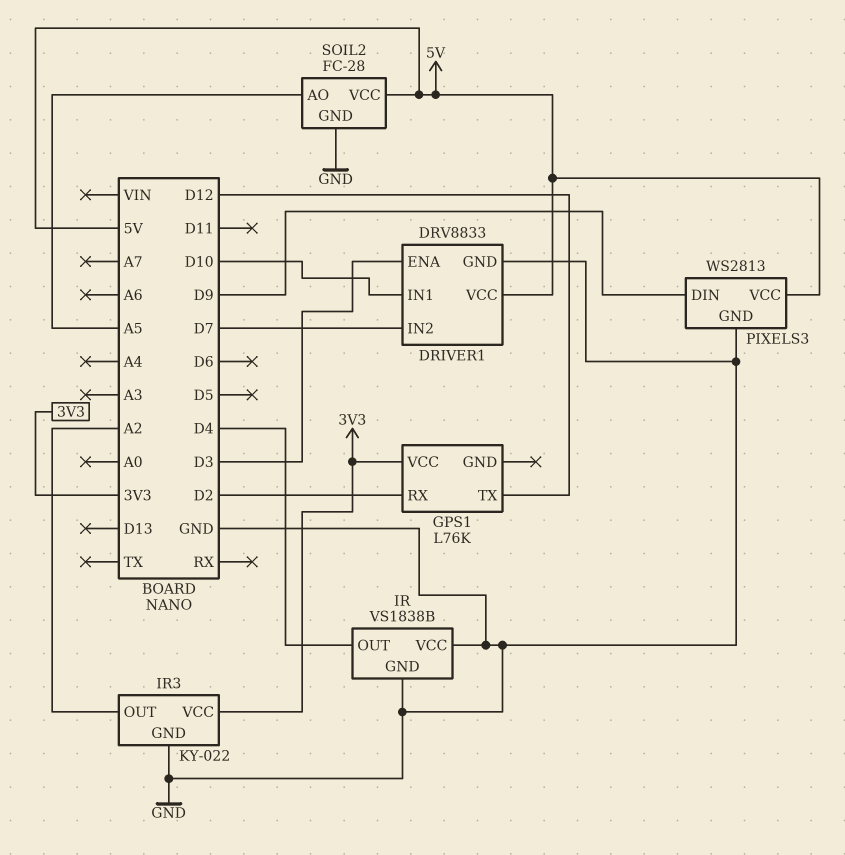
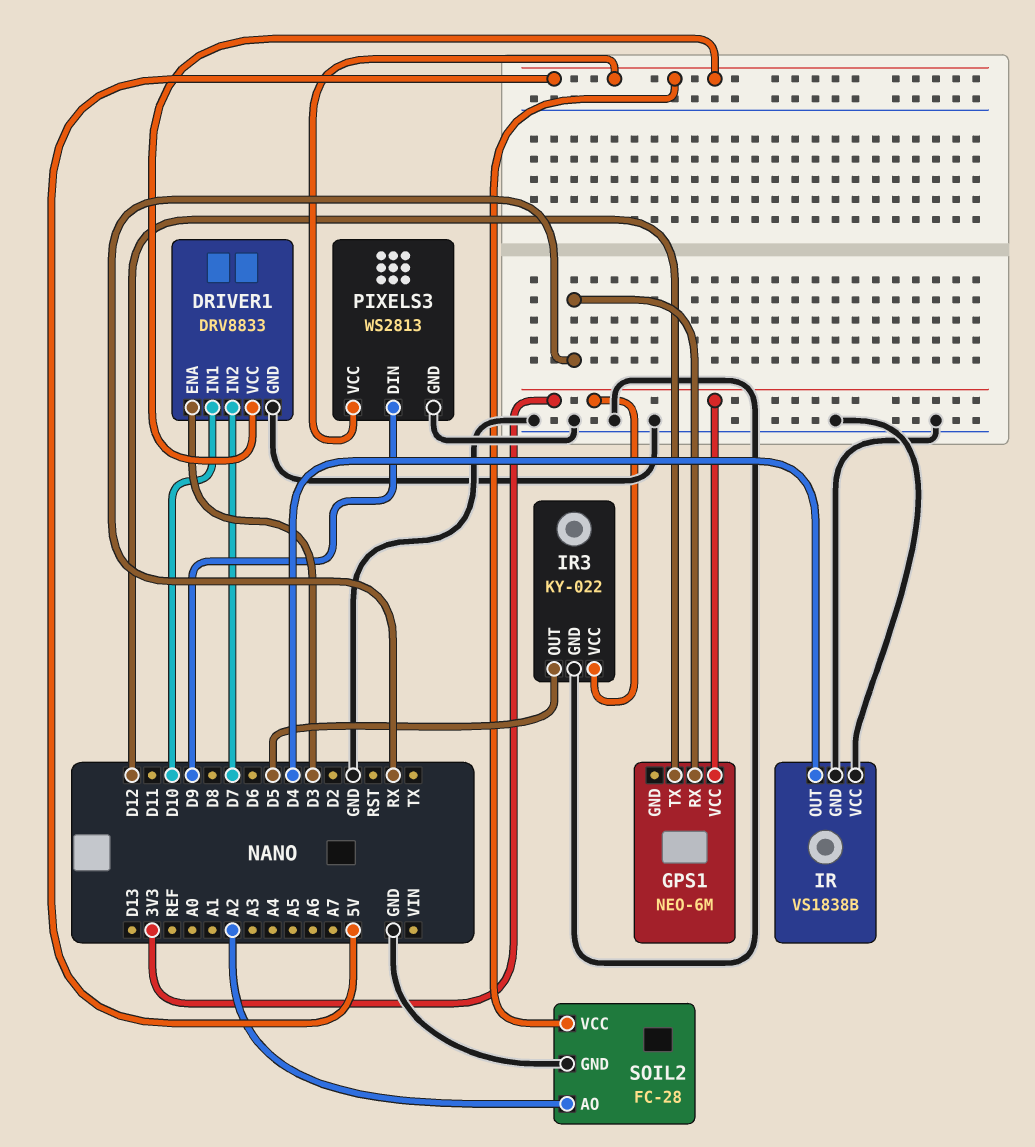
GPS1: L76K -> NEO-6M
GPS1 pin RX: D2 -> RX
IR3 pin OUT: A2 -> D5
SOIL2 pin AO: A5 -> A2

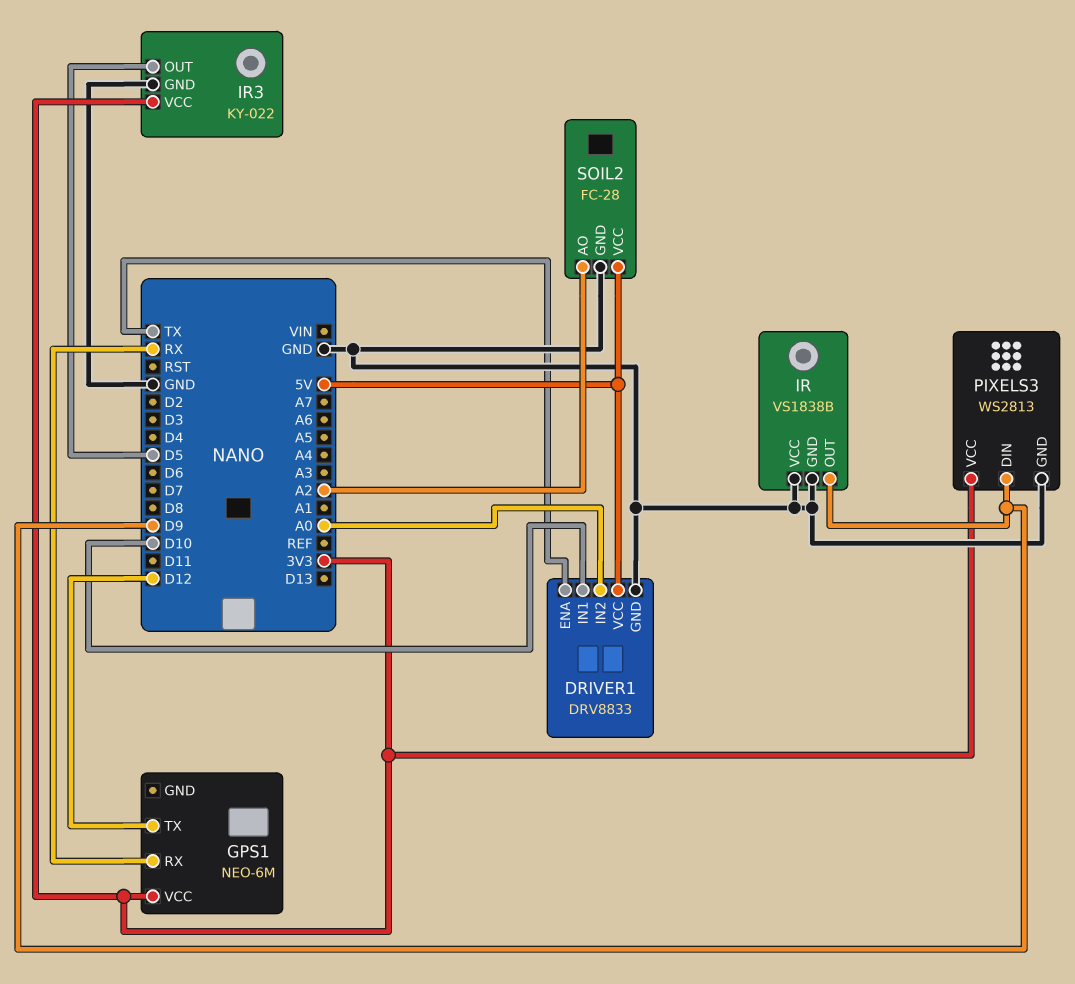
DRIVER1 pin ENA: D3 -> TX
DRIVER1 pin IN2: D7 -> A0
IR pin OUT: D4 -> D9
PIXELS3 pin VCC: 5V -> 3V3

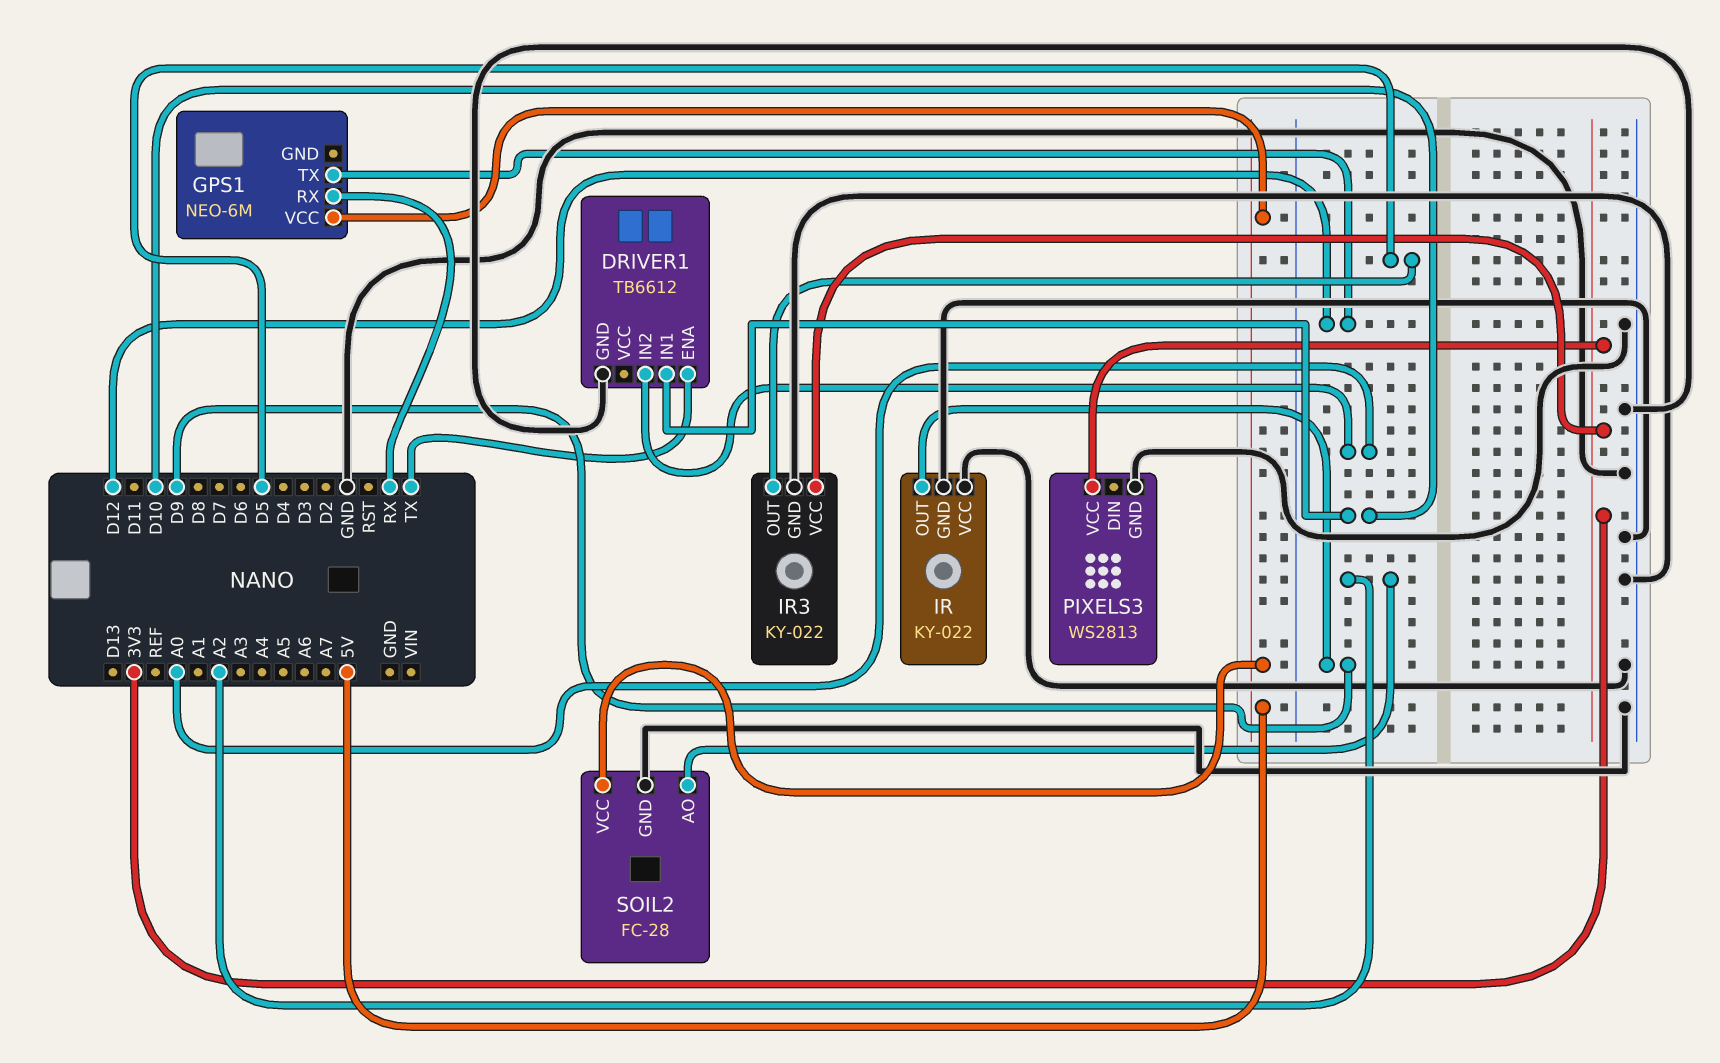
DRIVER1: DRV8833 -> TB6612
DRIVER1 pin VCC: 5V -> none
GPS1 pin VCC: 3V3 -> 5V
IR: VS1838B -> KY-022
PIXELS3 pin DIN: D9 -> none

